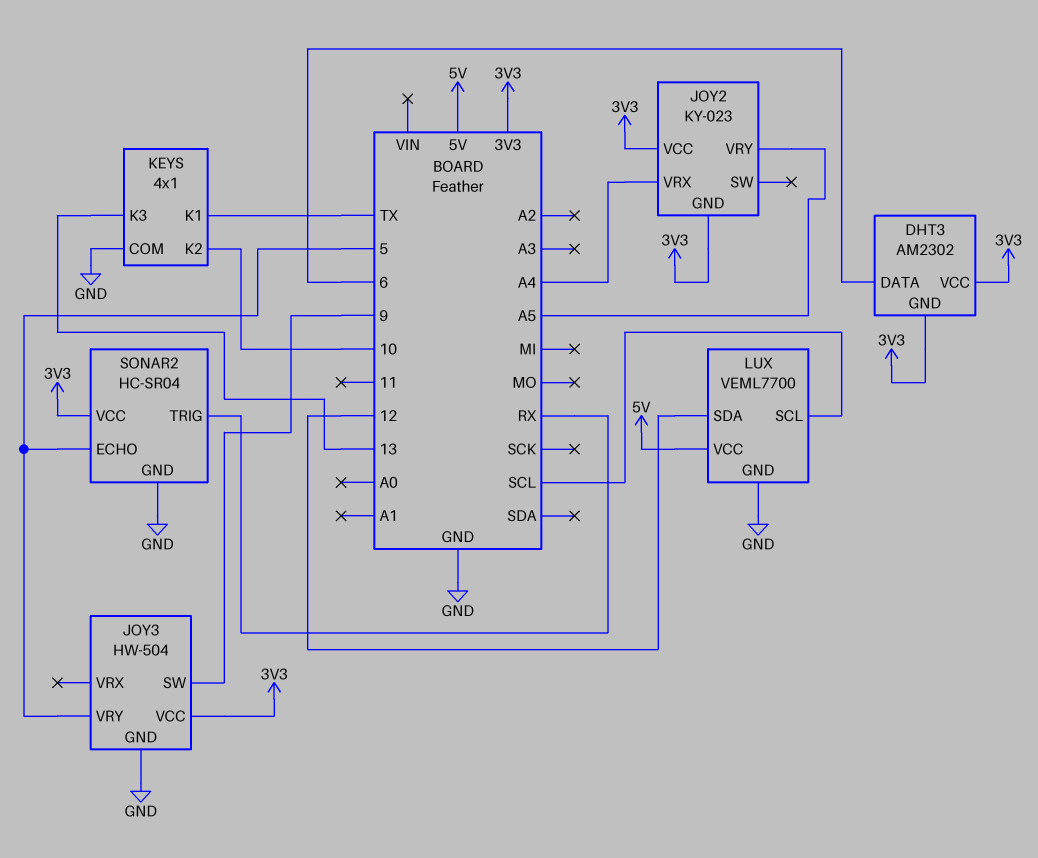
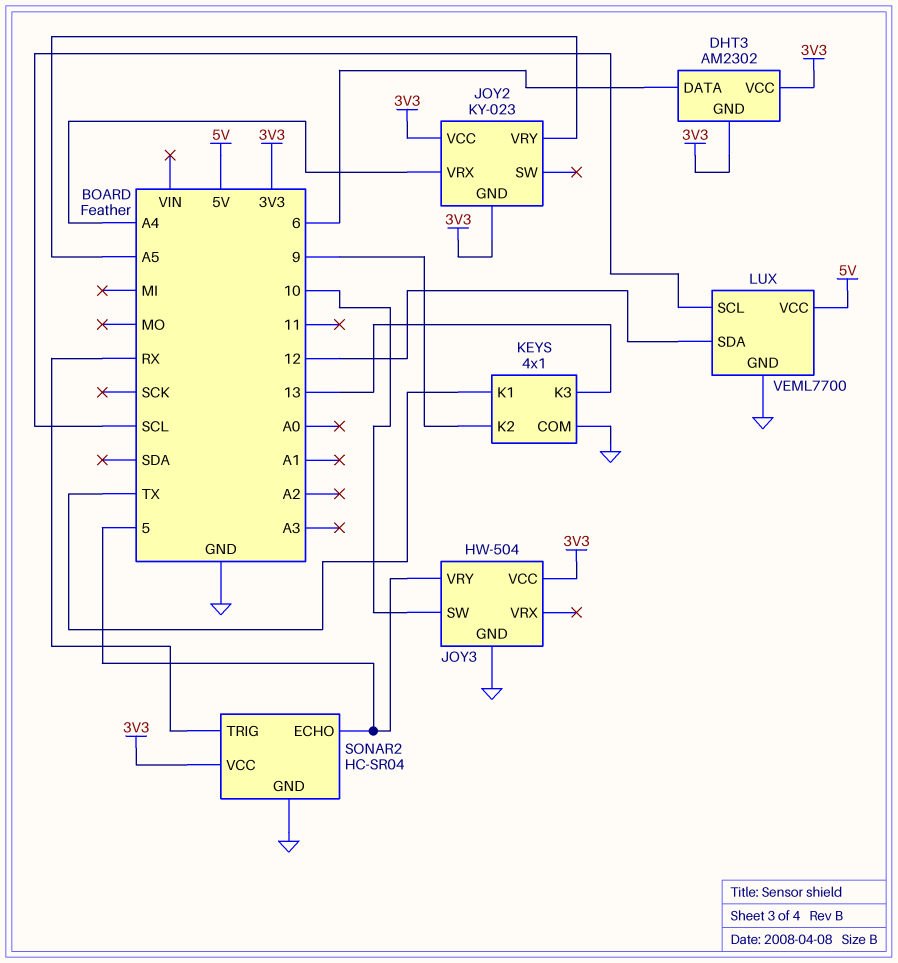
JOY3 pin SW: 9 -> 10
KEYS pin K2: 10 -> 9

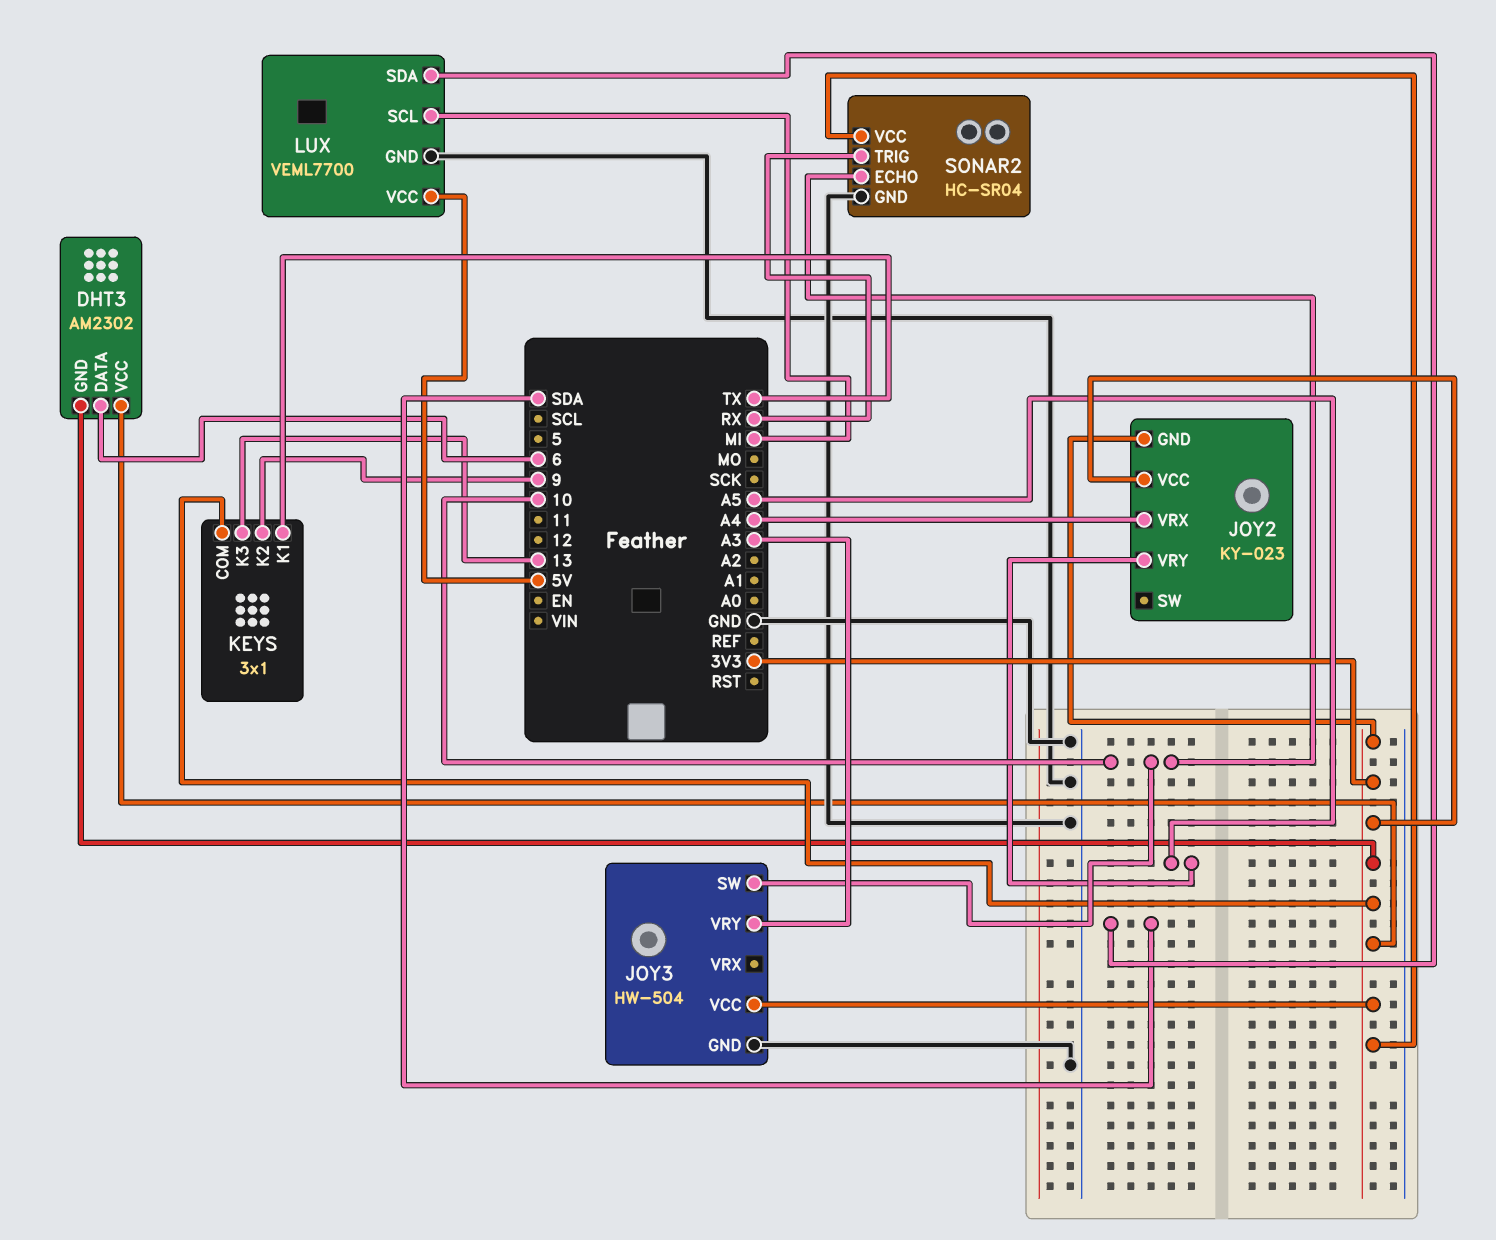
JOY3 pin VRY: 5 -> A3
KEYS: 4x1 -> 3x1
KEYS pin COM: GND -> 3V3
LUX pin SCL: SCL -> MI
LUX pin SDA: 12 -> SDA
SONAR2 pin ECHO: 5 -> 10

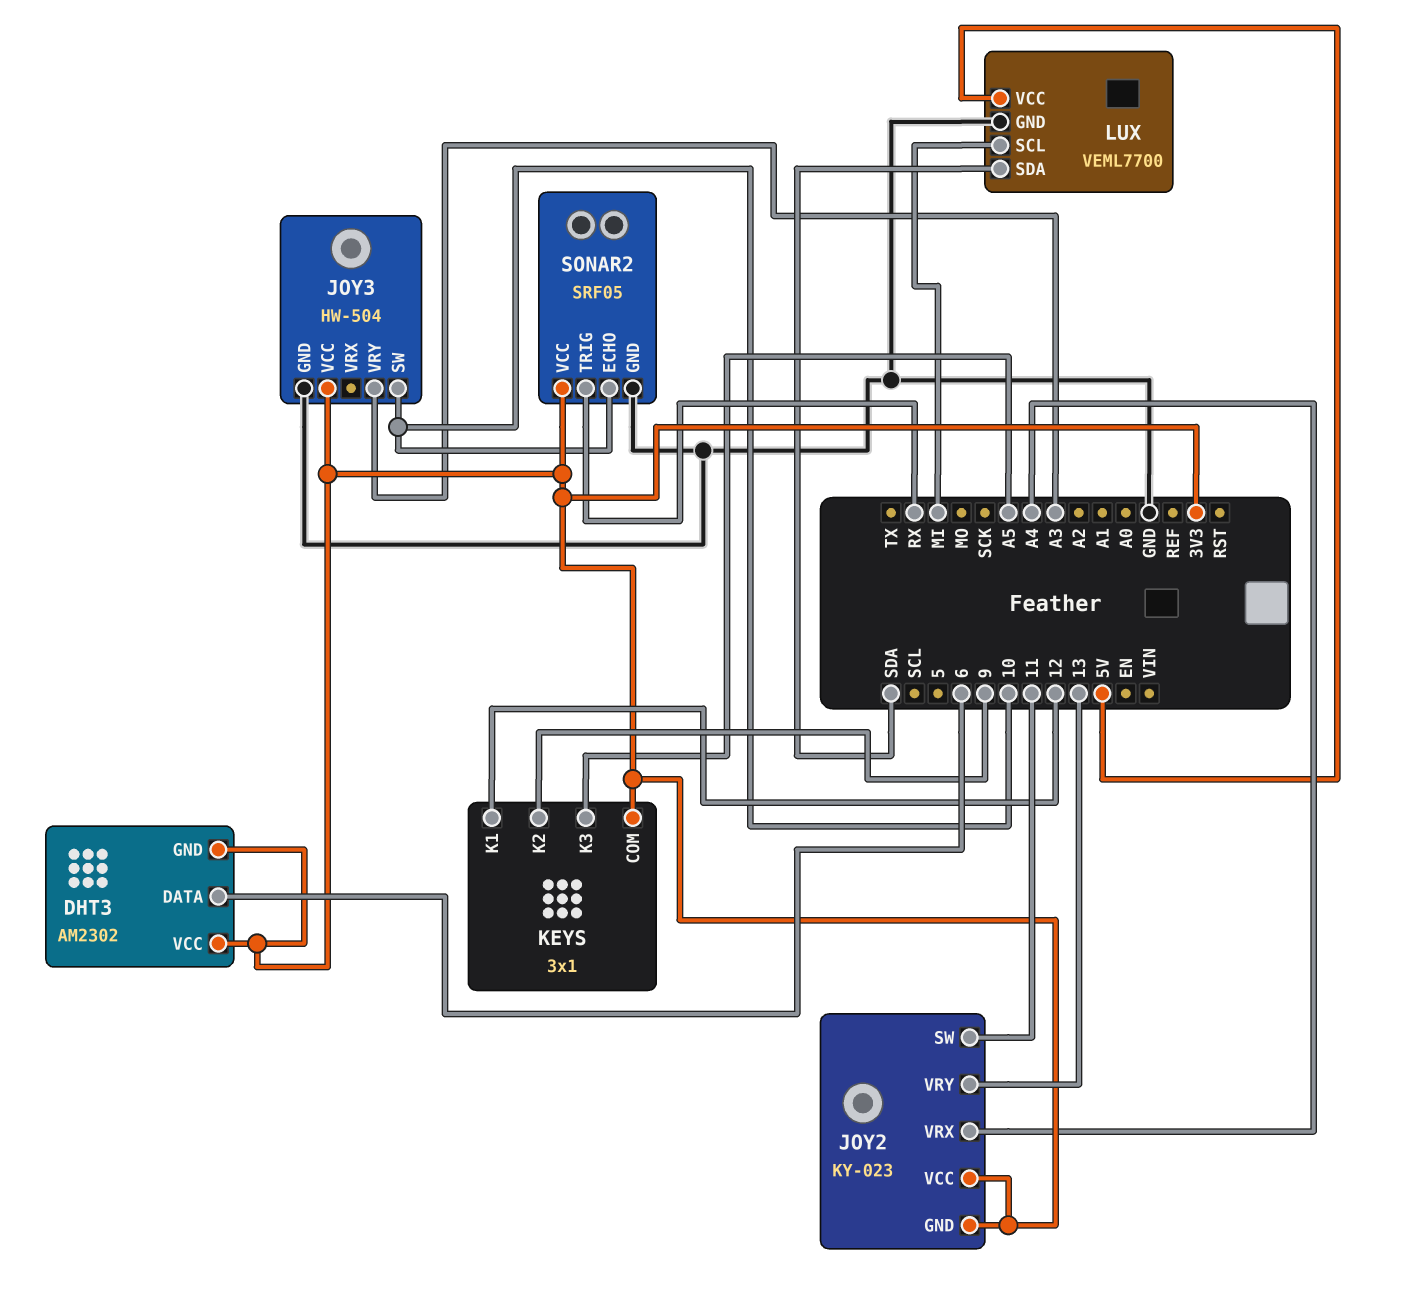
JOY2 pin SW: none -> 11
JOY2 pin VRY: A5 -> 13
KEYS pin K1: TX -> 12
KEYS pin K3: 13 -> A5
SONAR2: HC-SR04 -> SRF05

